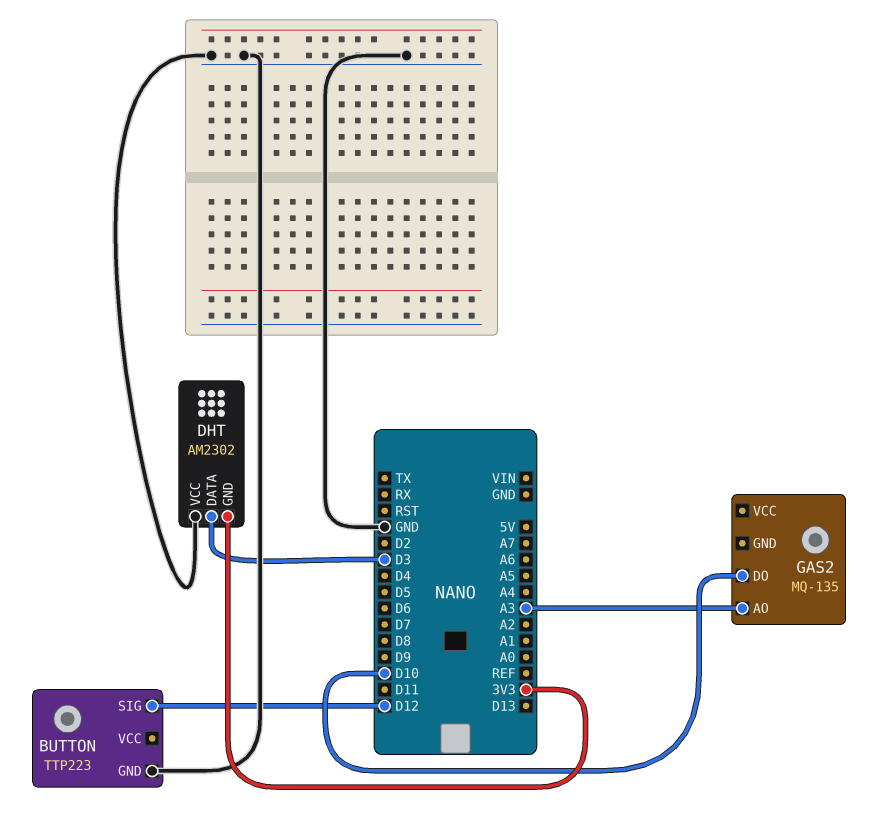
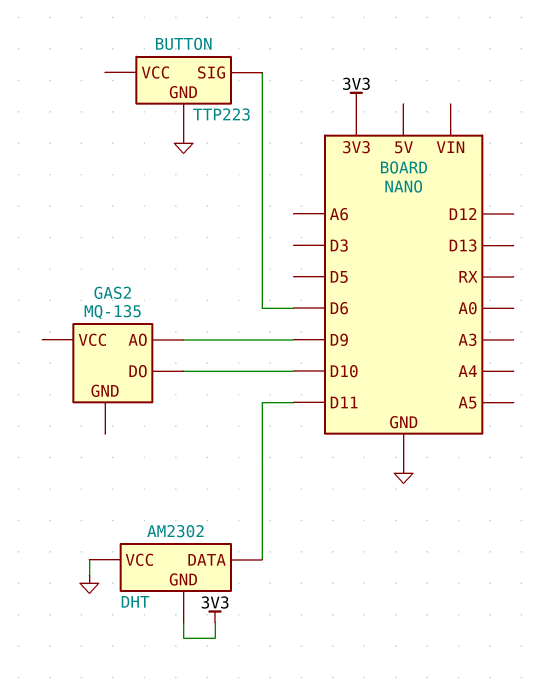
BUTTON pin SIG: D12 -> D6
DHT pin DATA: D3 -> D11
GAS2 pin AO: A3 -> D9

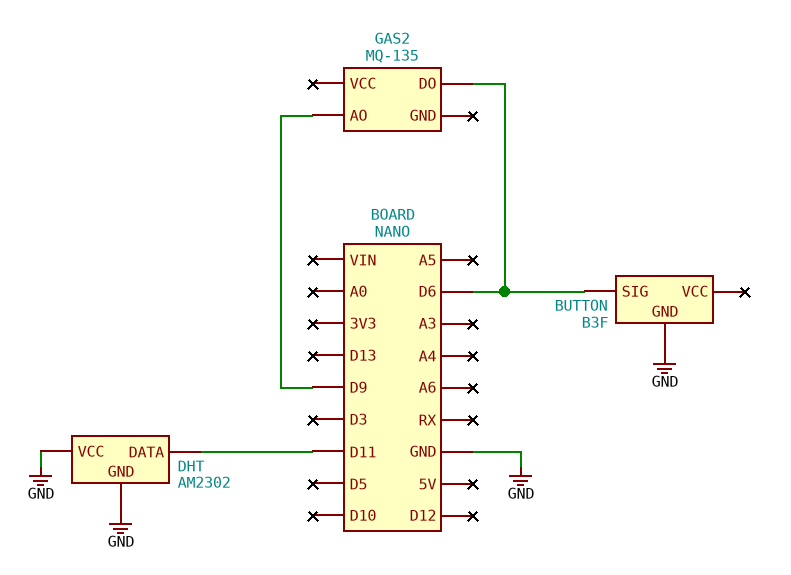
BUTTON: TTP223 -> B3F
DHT pin GND: 3V3 -> GND
GAS2 pin DO: D10 -> D6

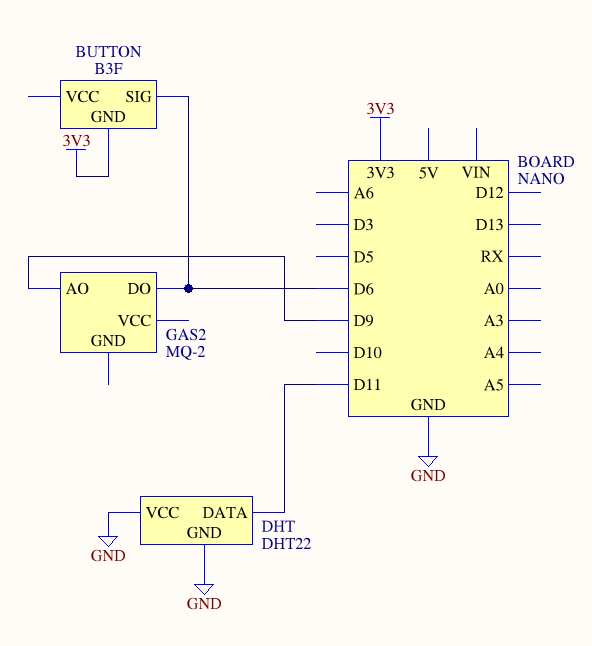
BUTTON pin GND: GND -> 3V3
DHT: AM2302 -> DHT22
GAS2: MQ-135 -> MQ-2

